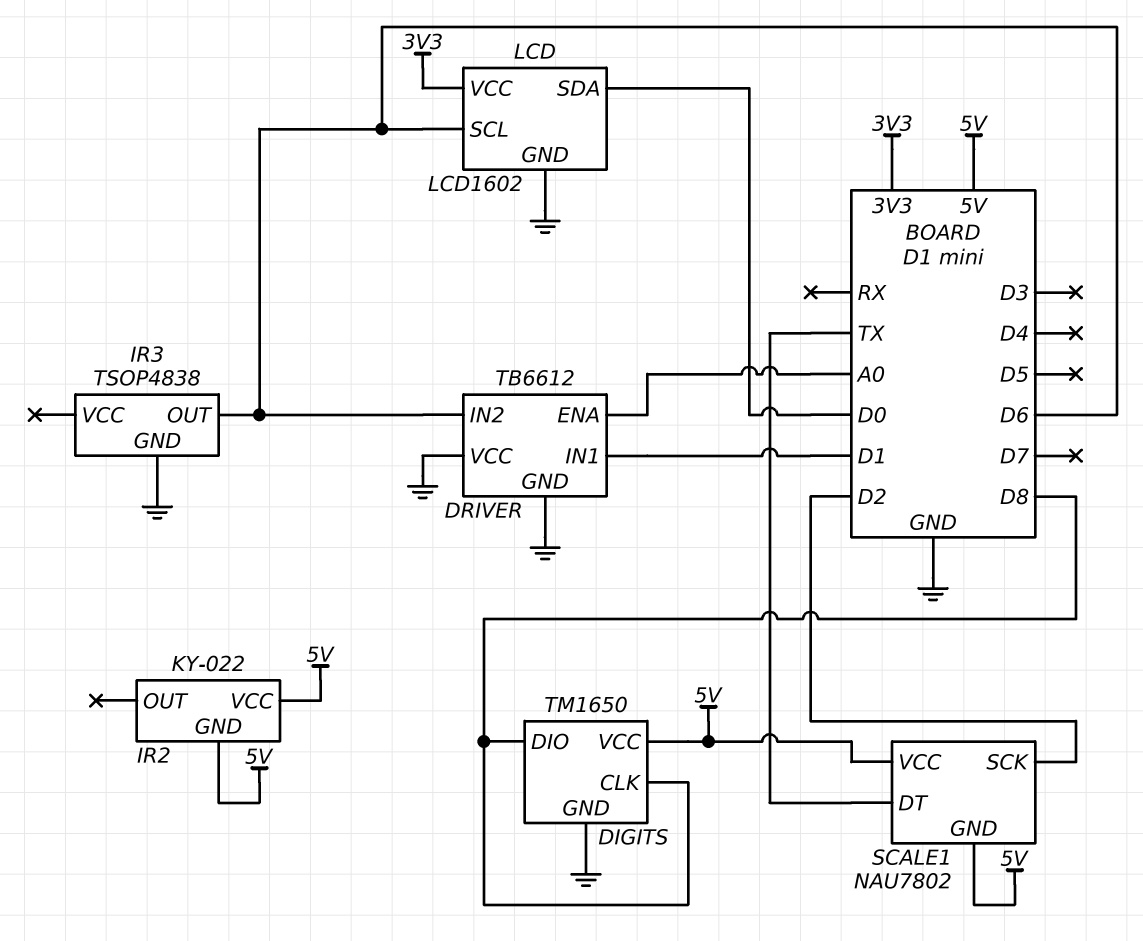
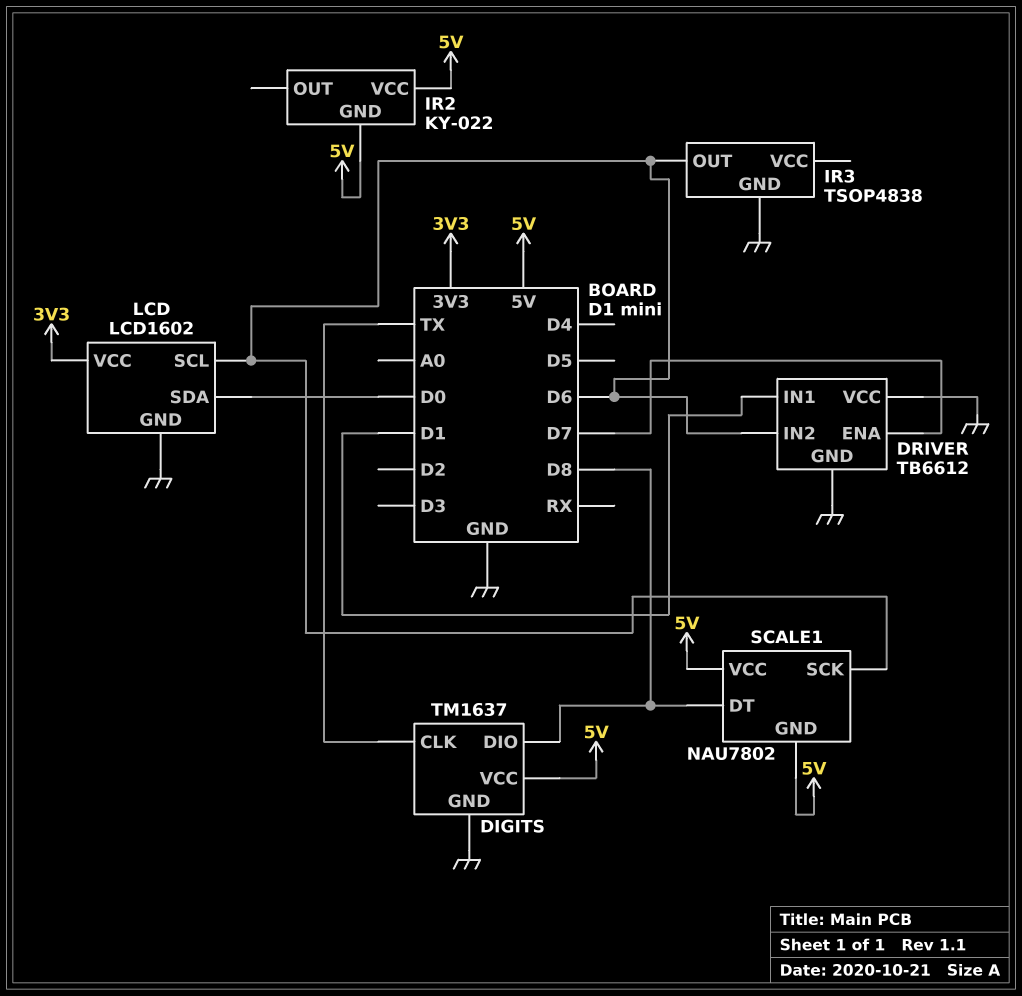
DIGITS: TM1650 -> TM1637
DIGITS pin CLK: D8 -> TX
DRIVER pin ENA: A0 -> D7
SCALE1 pin DT: TX -> D8
SCALE1 pin SCK: D2 -> D6

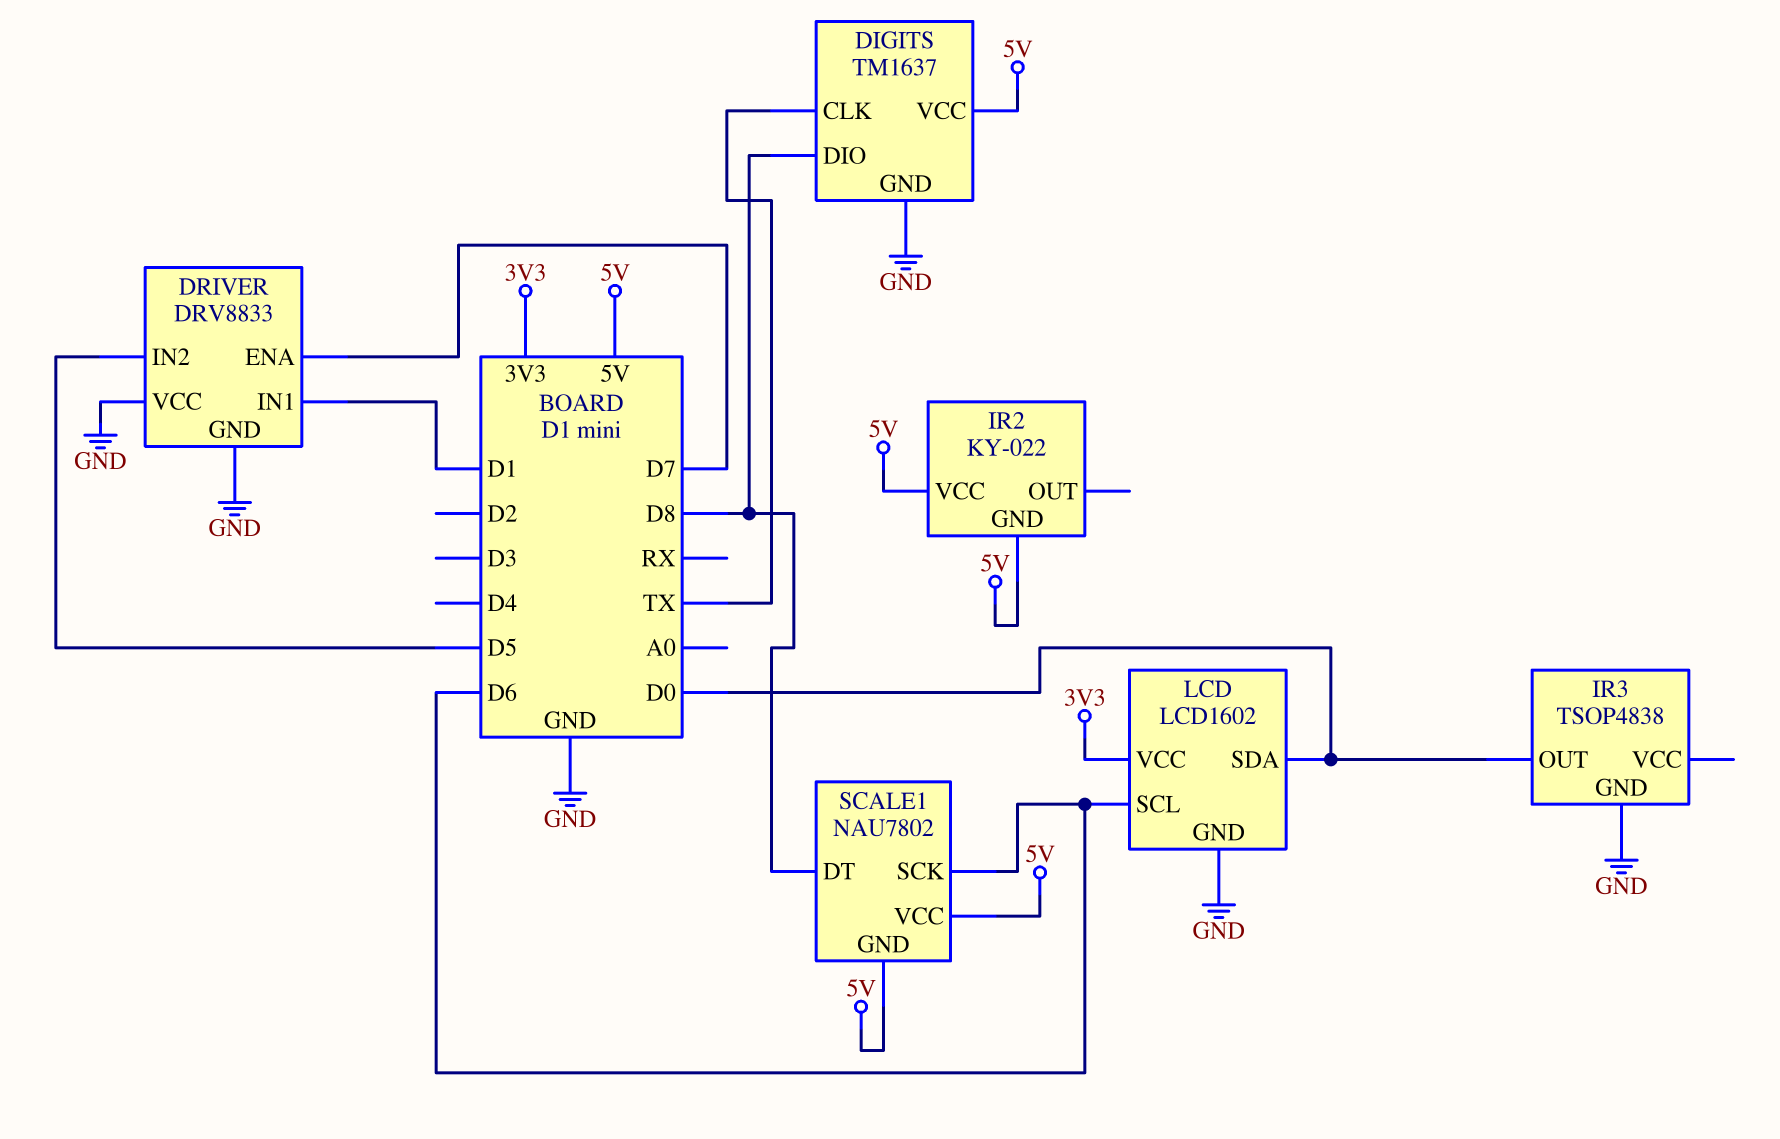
DRIVER: TB6612 -> DRV8833
DRIVER pin IN2: D6 -> D5
IR3 pin OUT: D6 -> D0

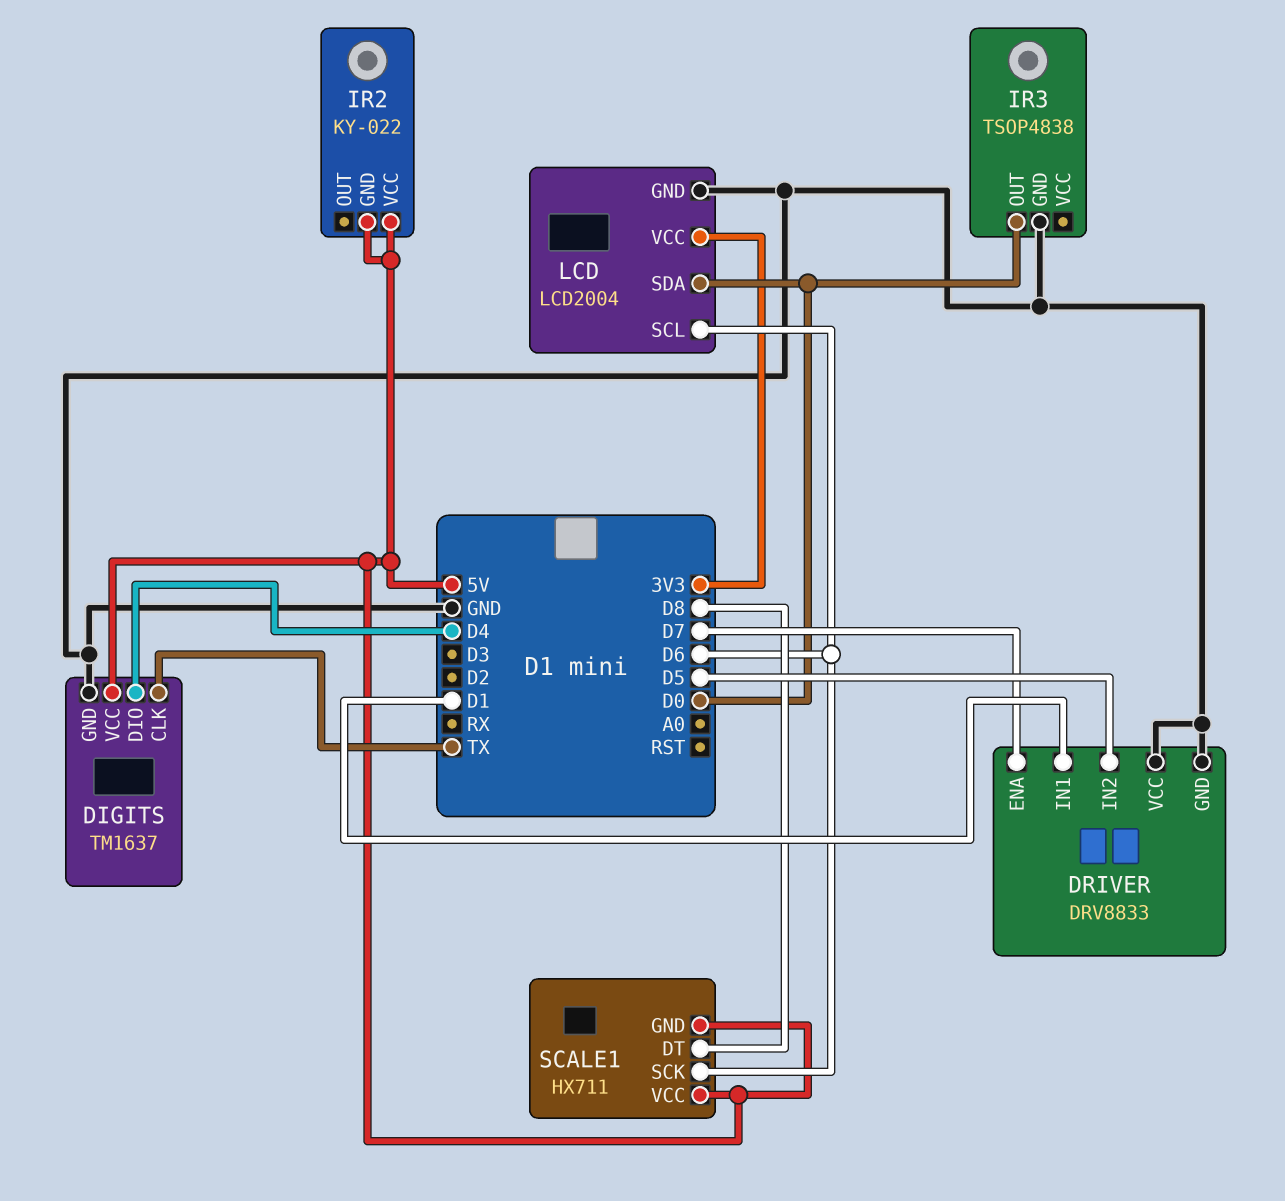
DIGITS pin DIO: D8 -> D4
LCD: LCD1602 -> LCD2004
SCALE1: NAU7802 -> HX711

